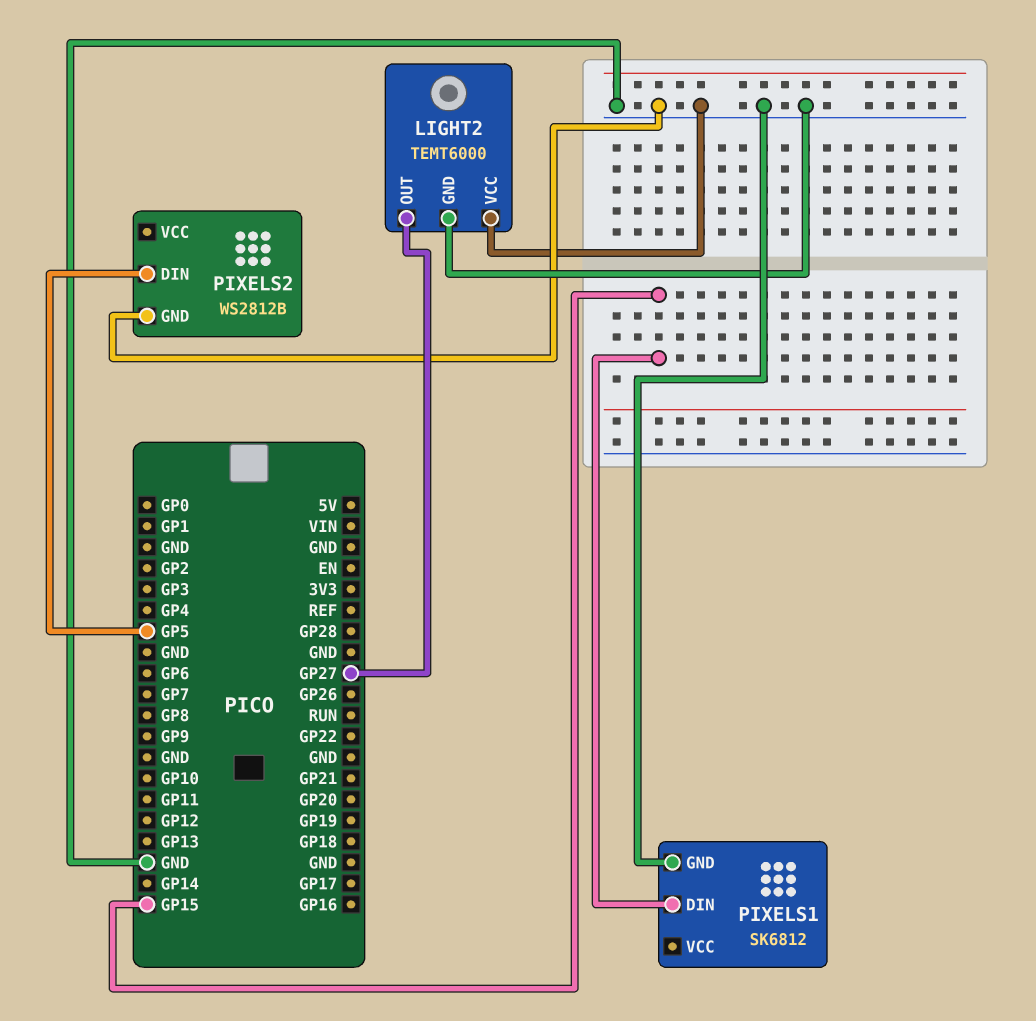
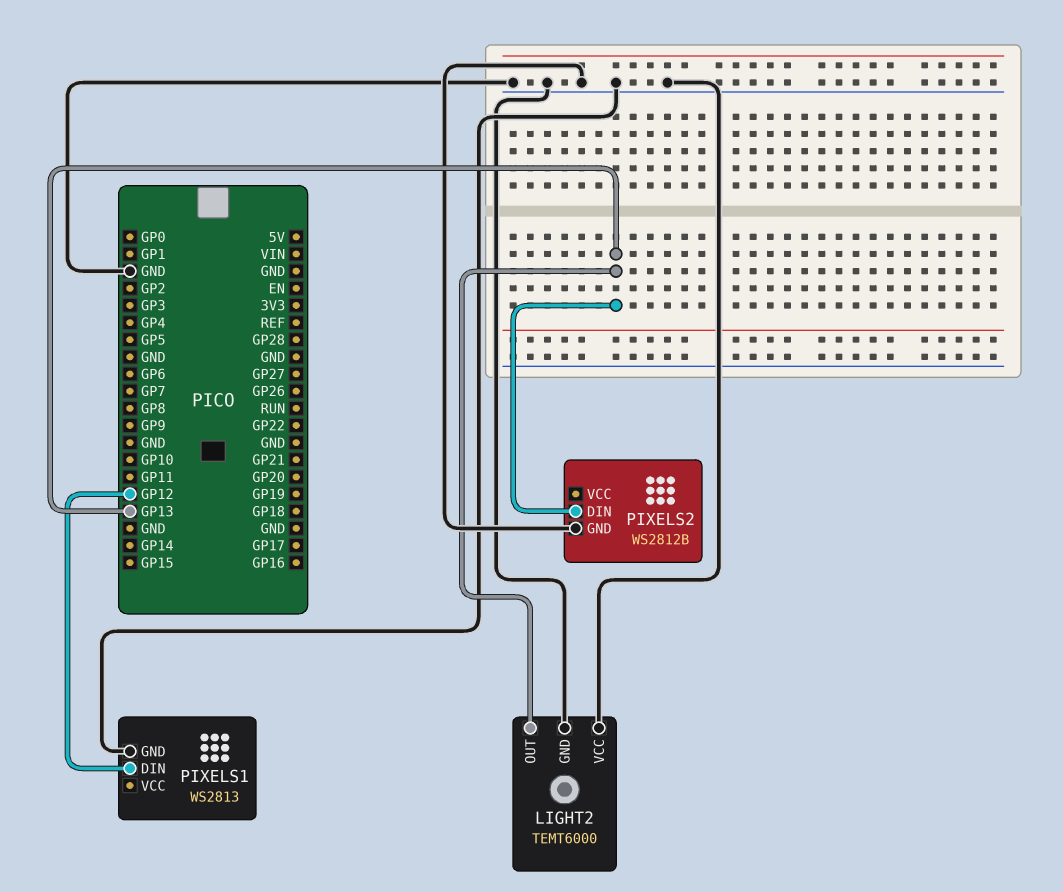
LIGHT2 pin OUT: GP27 -> GP13
PIXELS1: SK6812 -> WS2813
PIXELS1 pin DIN: GP15 -> GP12
PIXELS2 pin DIN: GP5 -> GP13

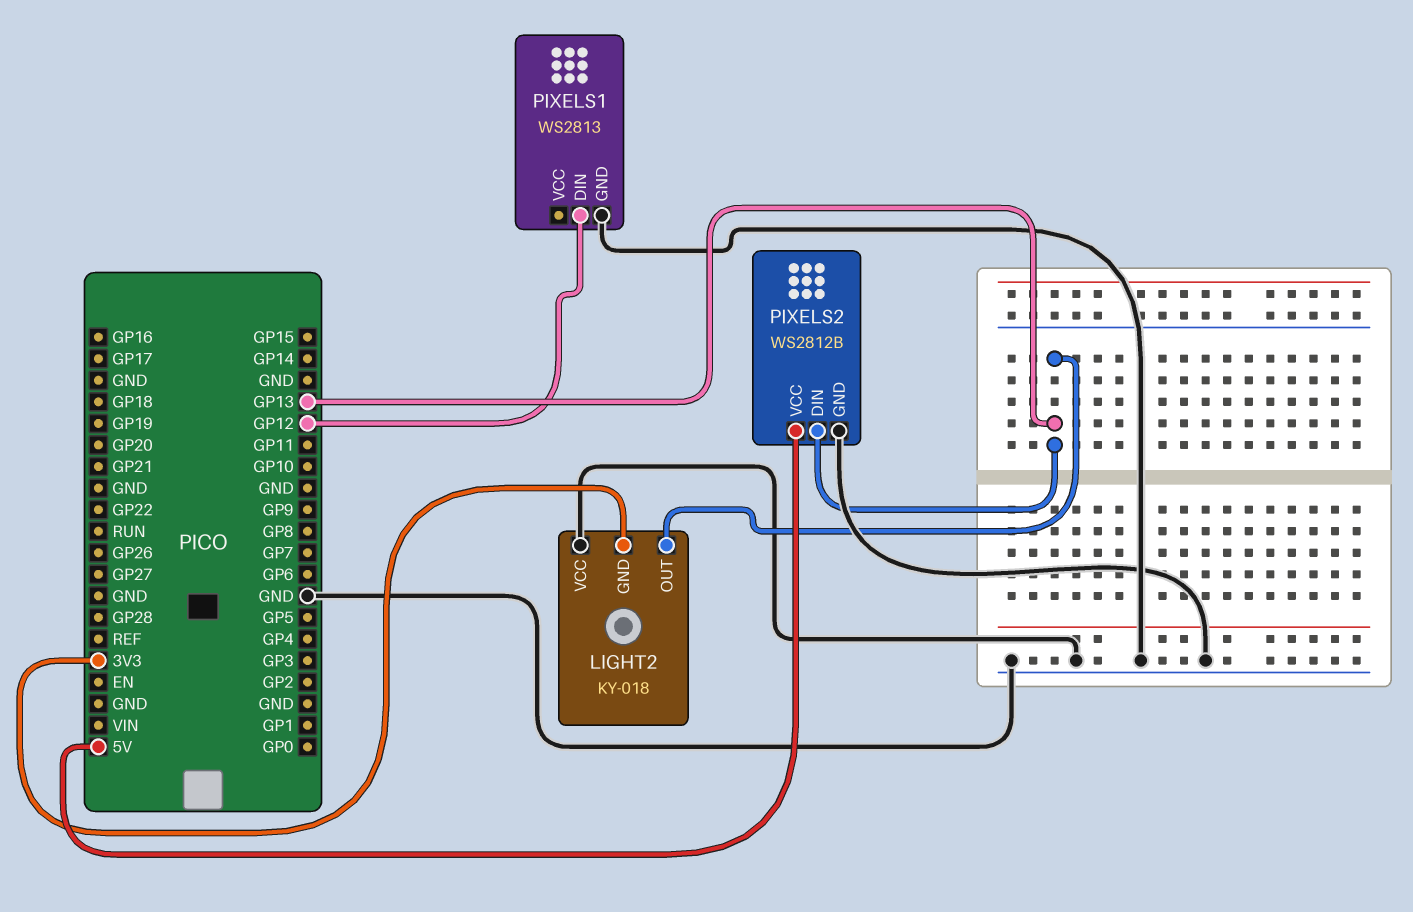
LIGHT2: TEMT6000 -> KY-018
LIGHT2 pin GND: GND -> 3V3
PIXELS2 pin VCC: none -> 5V

